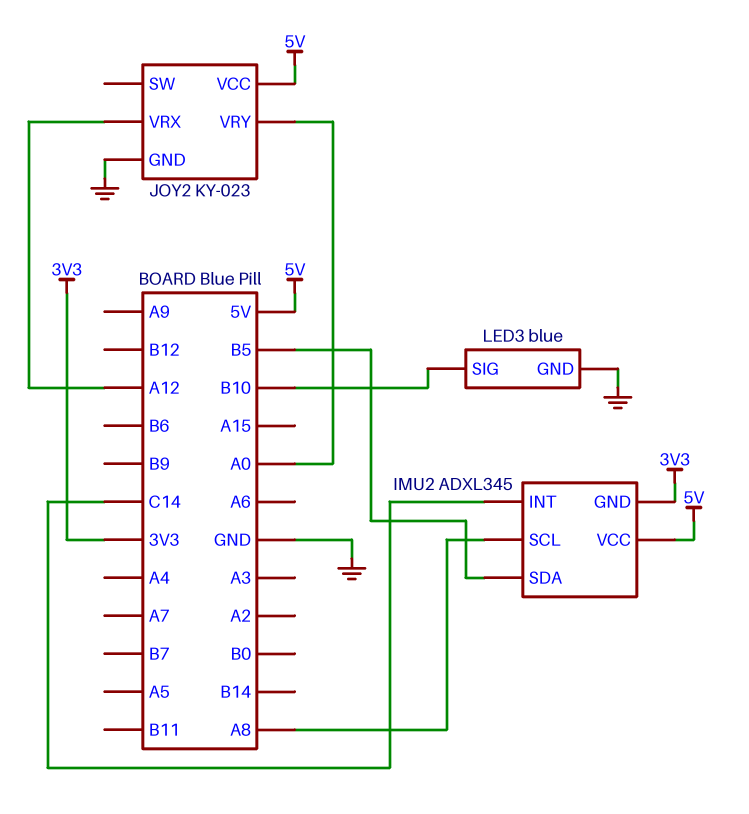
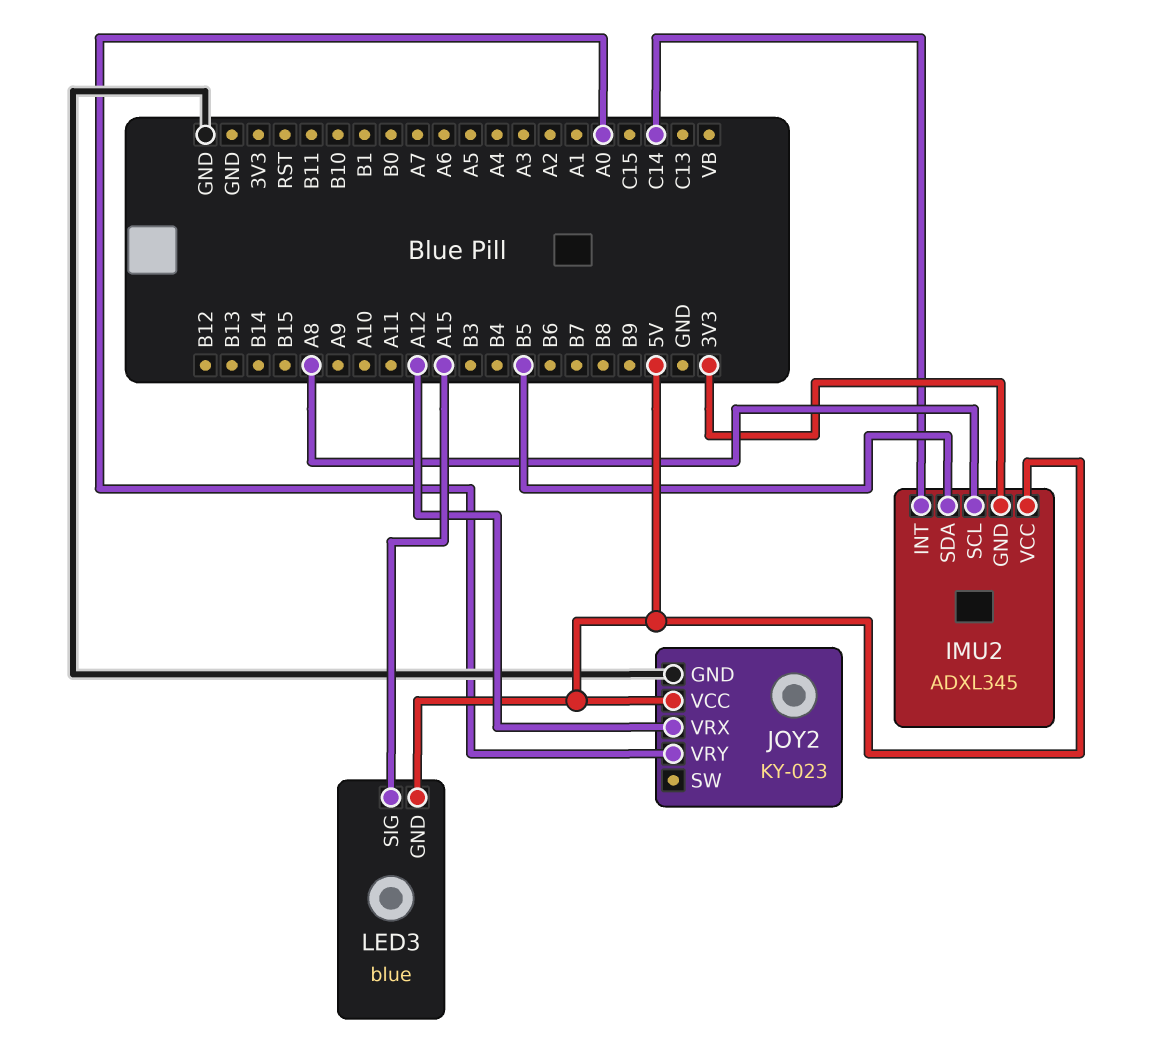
LED3 pin GND: GND -> 5V
LED3 pin SIG: B10 -> A15

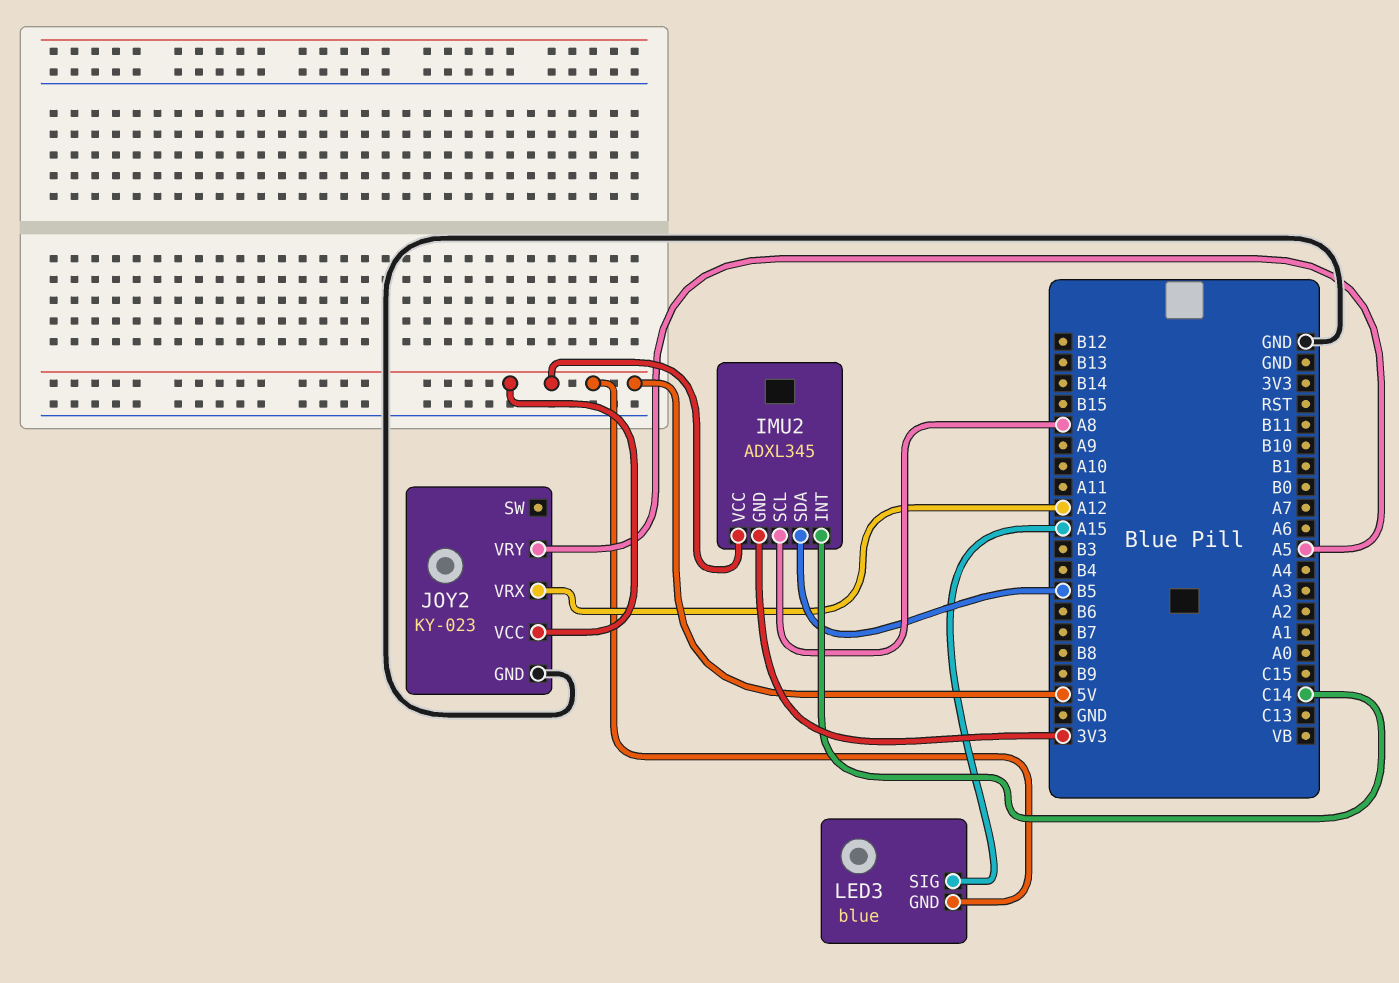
JOY2 pin VRY: A0 -> A5

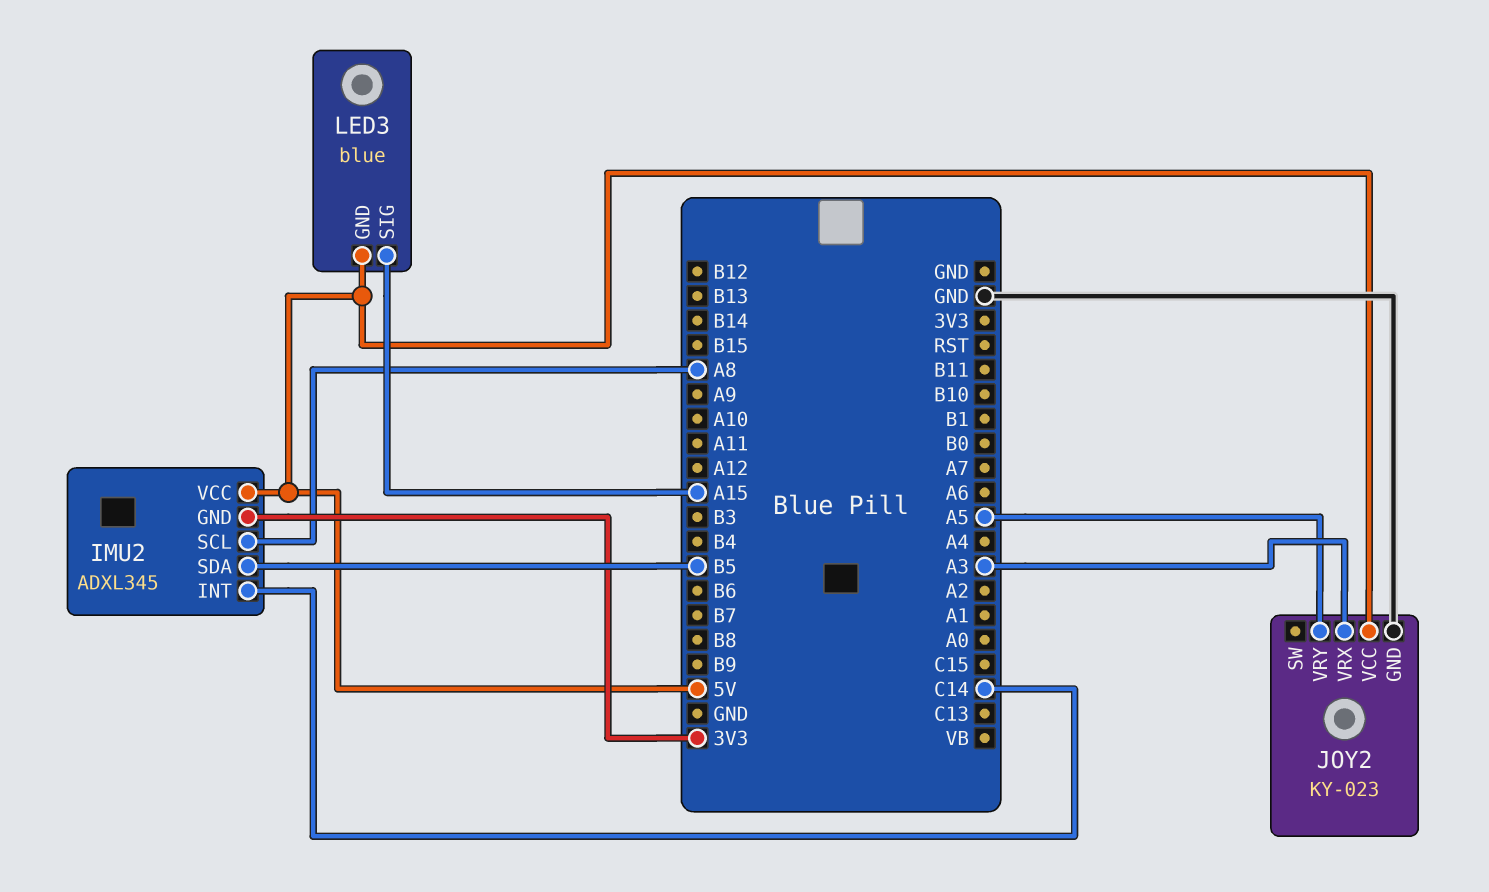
JOY2 pin VRX: A12 -> A3

